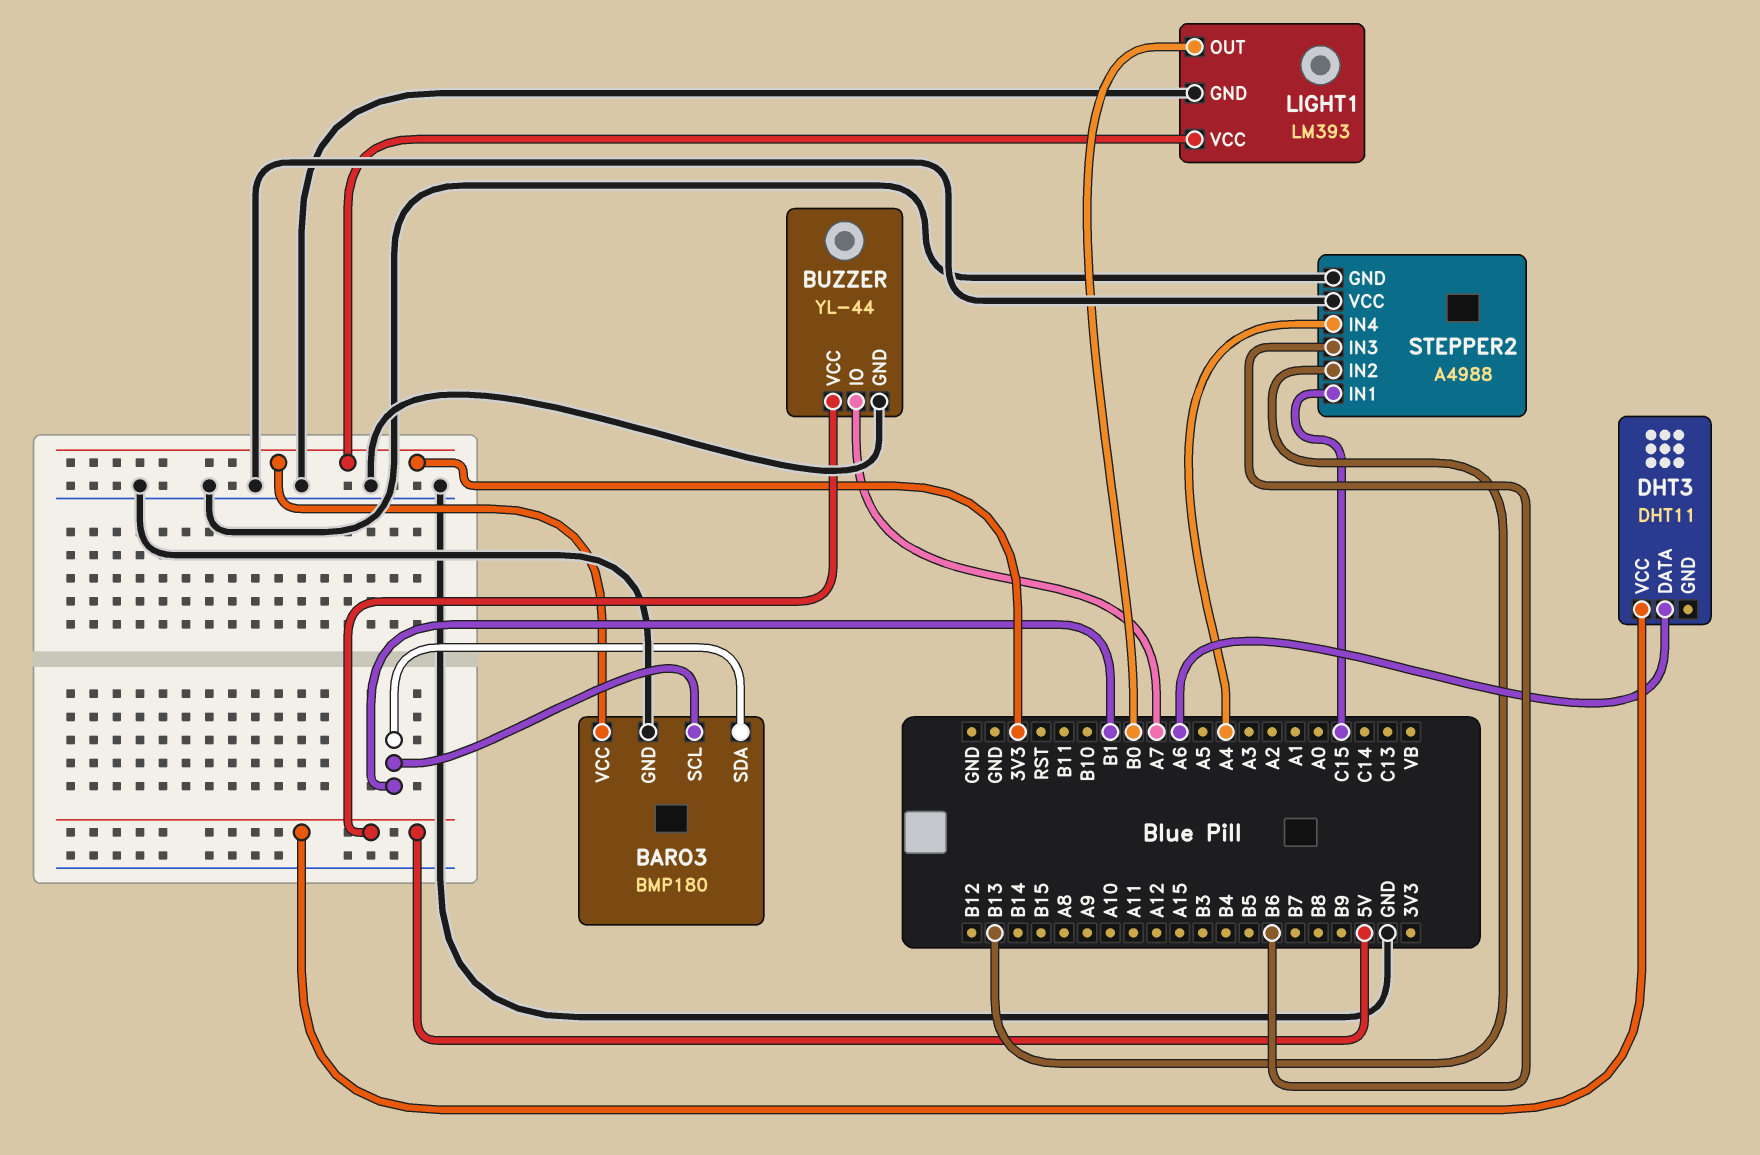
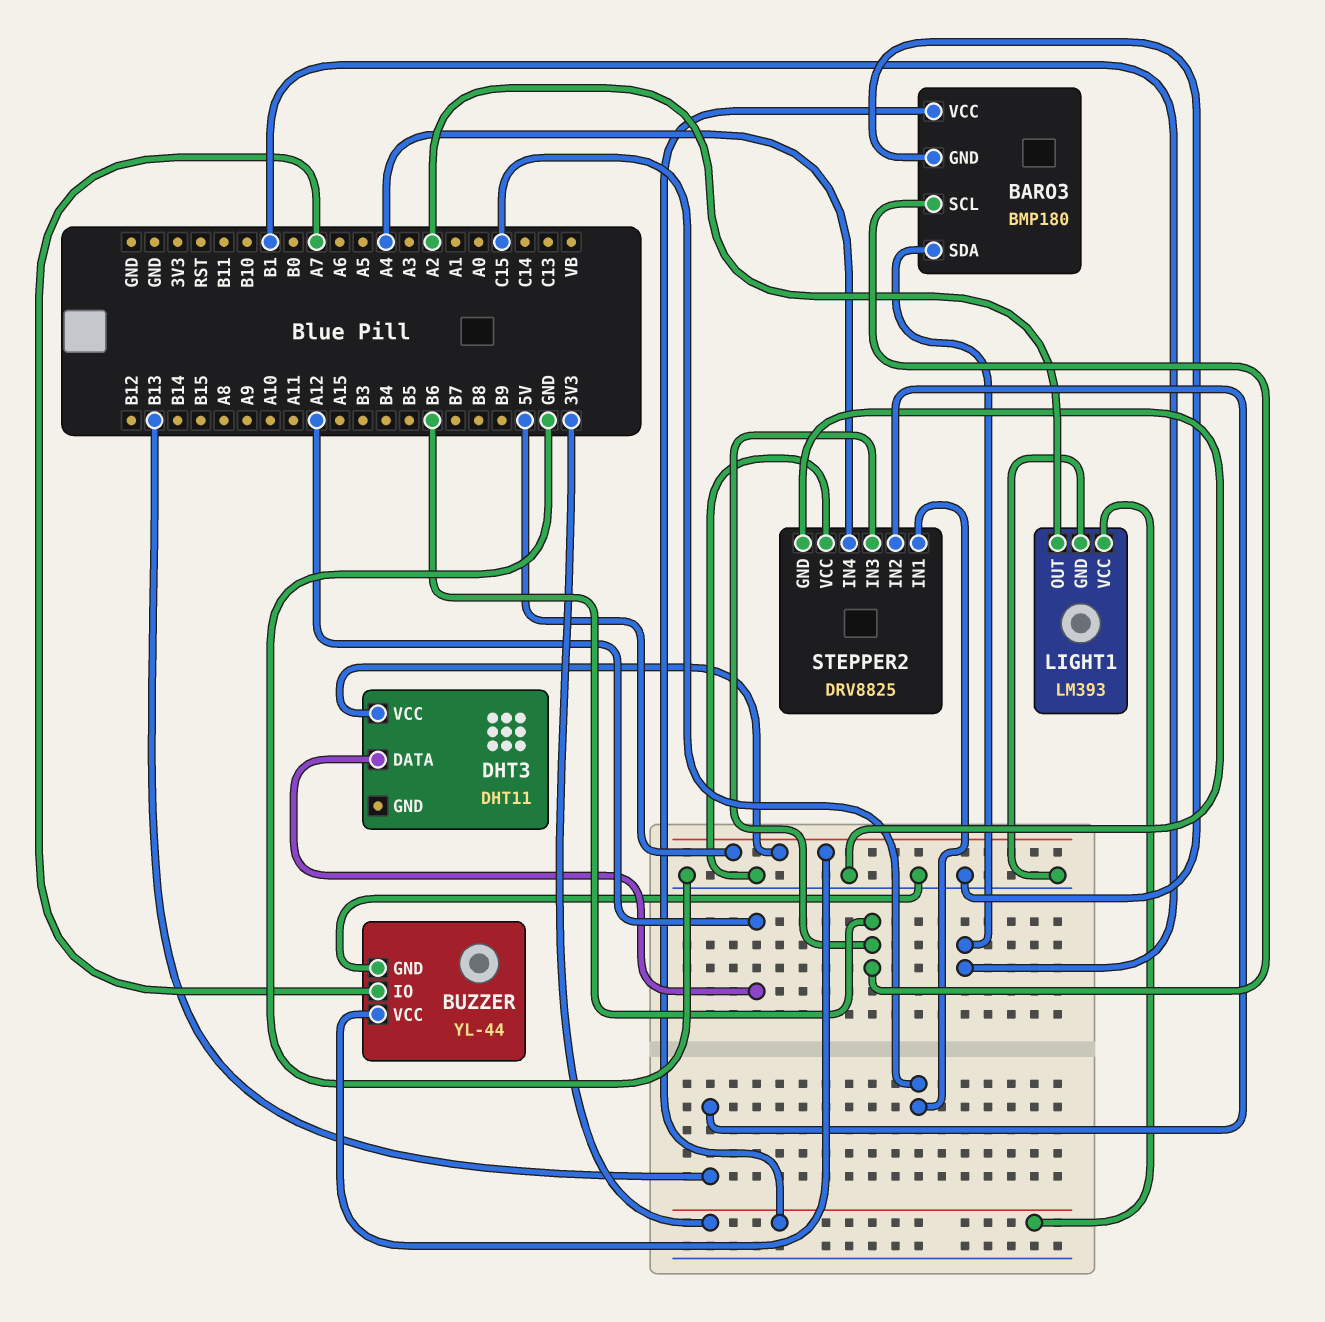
BARO3 pin SCL: B1 -> B6
DHT3 pin DATA: A6 -> A12
LIGHT1 pin OUT: B0 -> A2
STEPPER2: A4988 -> DRV8825

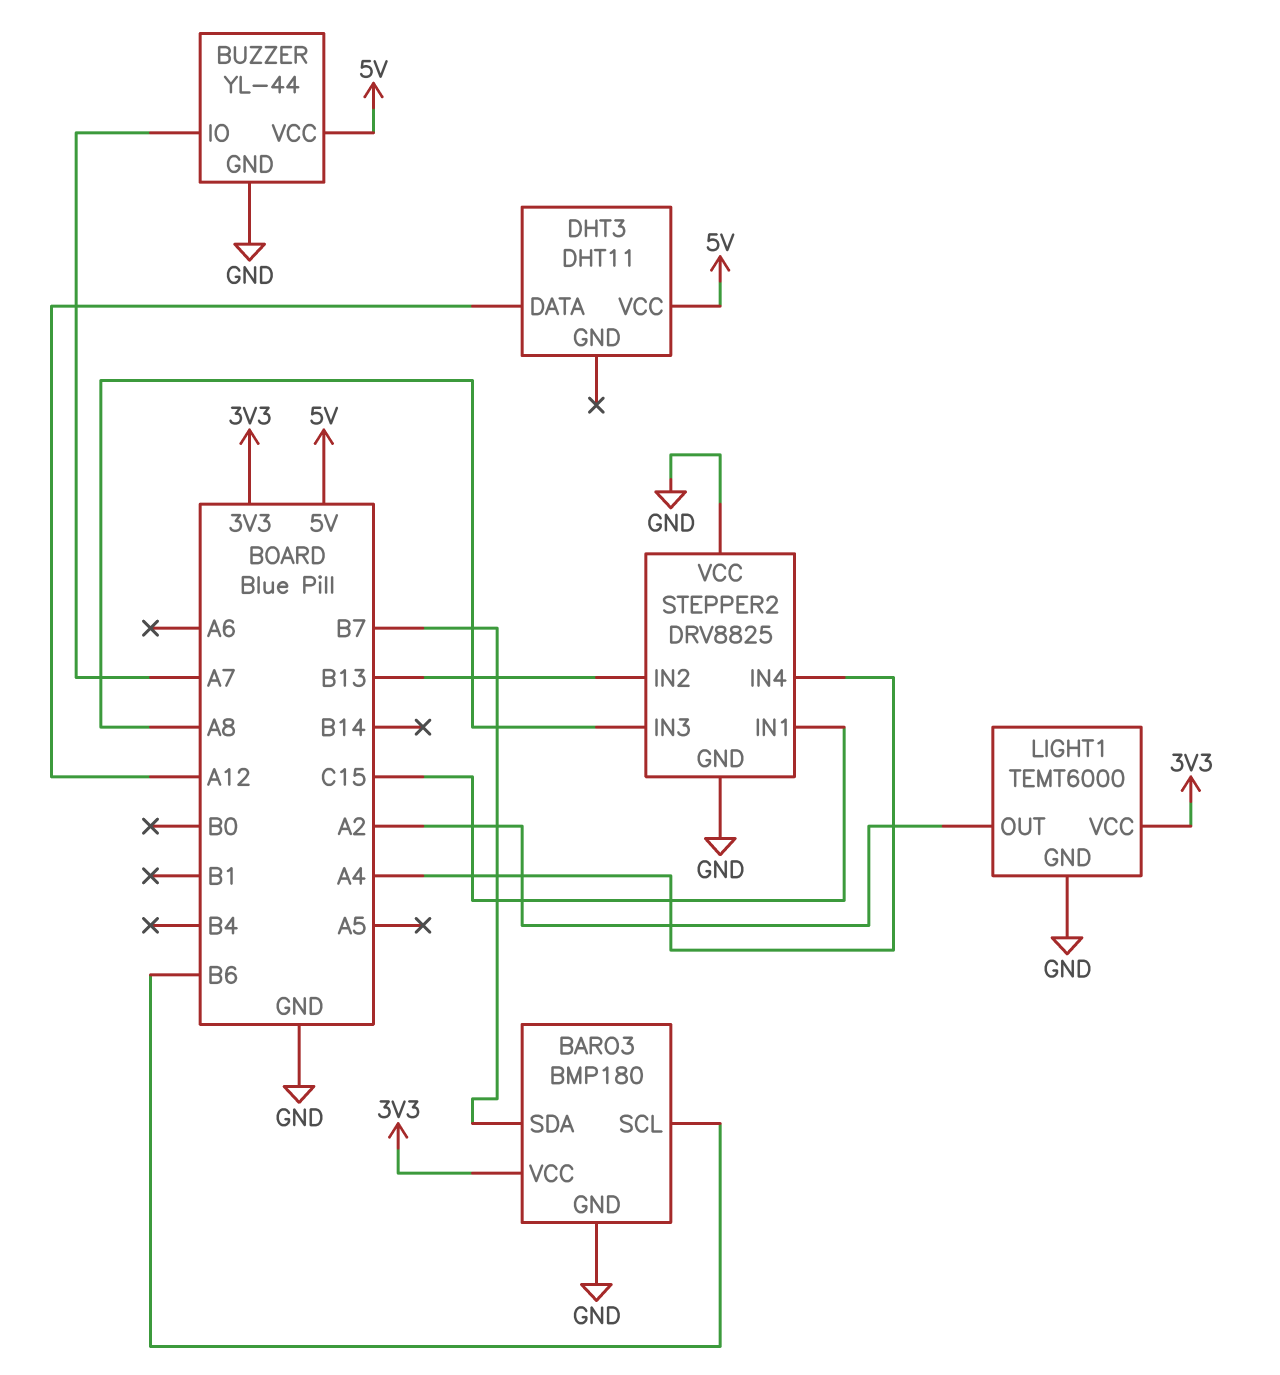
BARO3 pin SDA: B1 -> B7
LIGHT1: LM393 -> TEMT6000
STEPPER2 pin IN3: B6 -> A8

